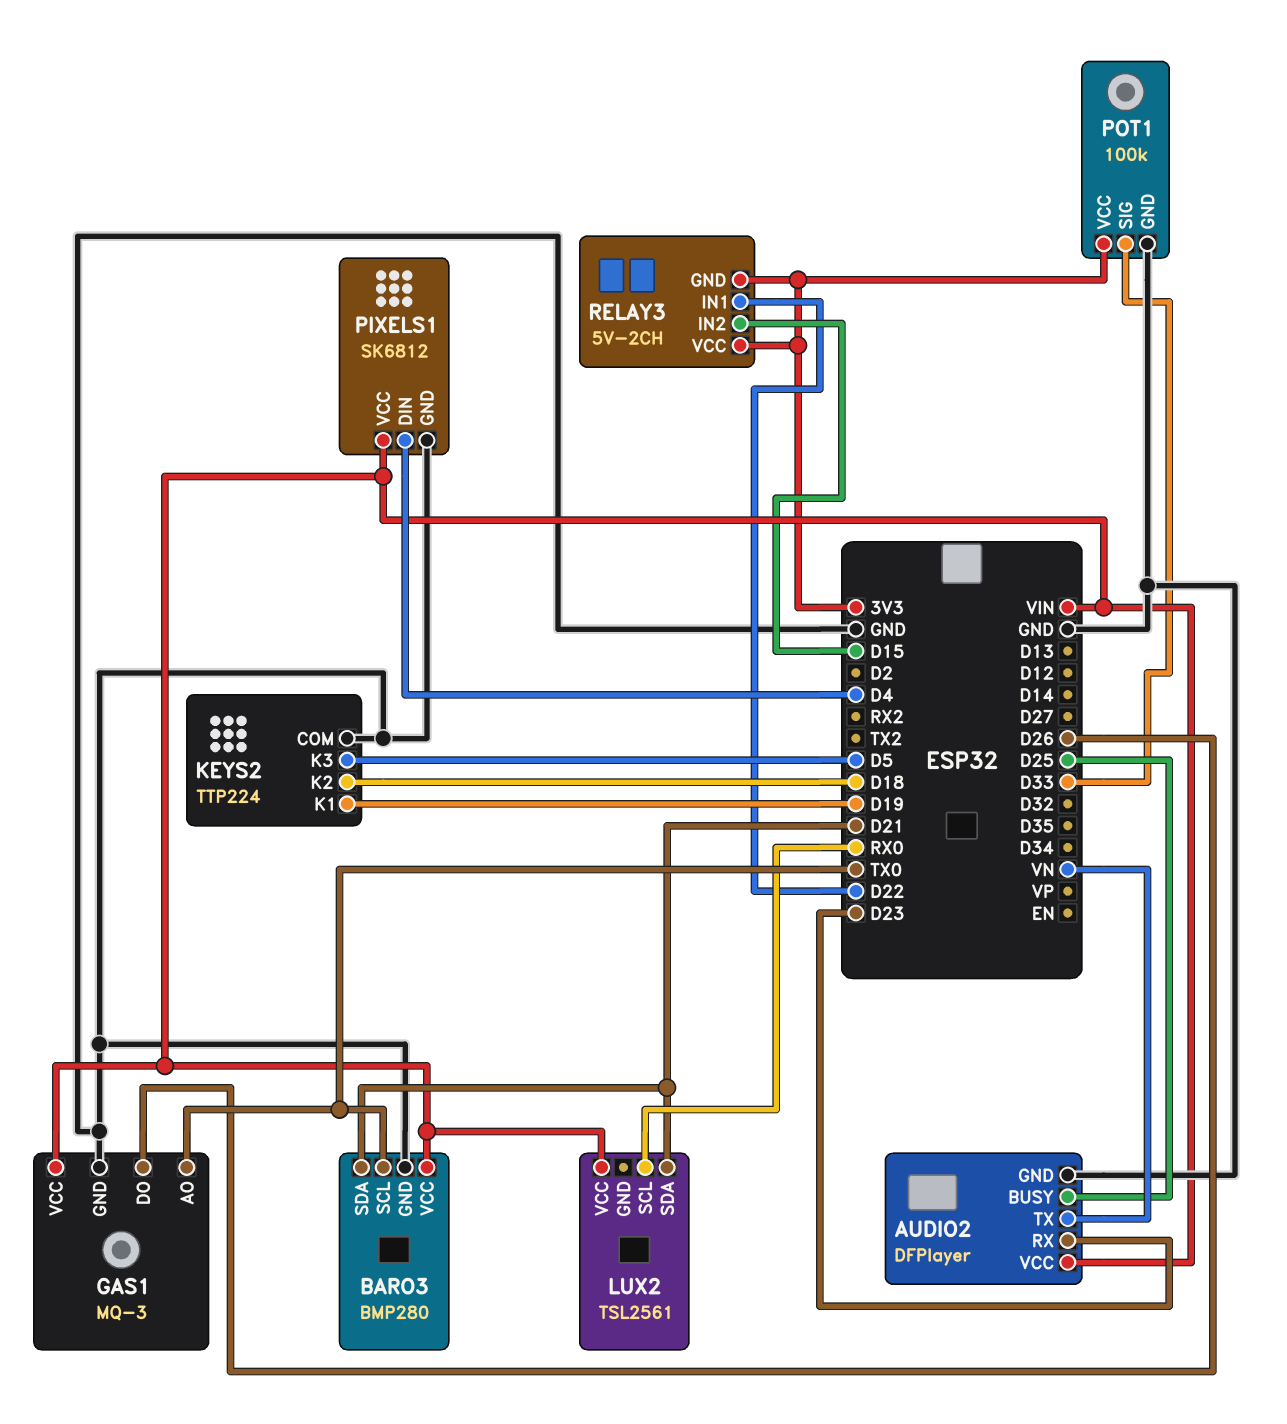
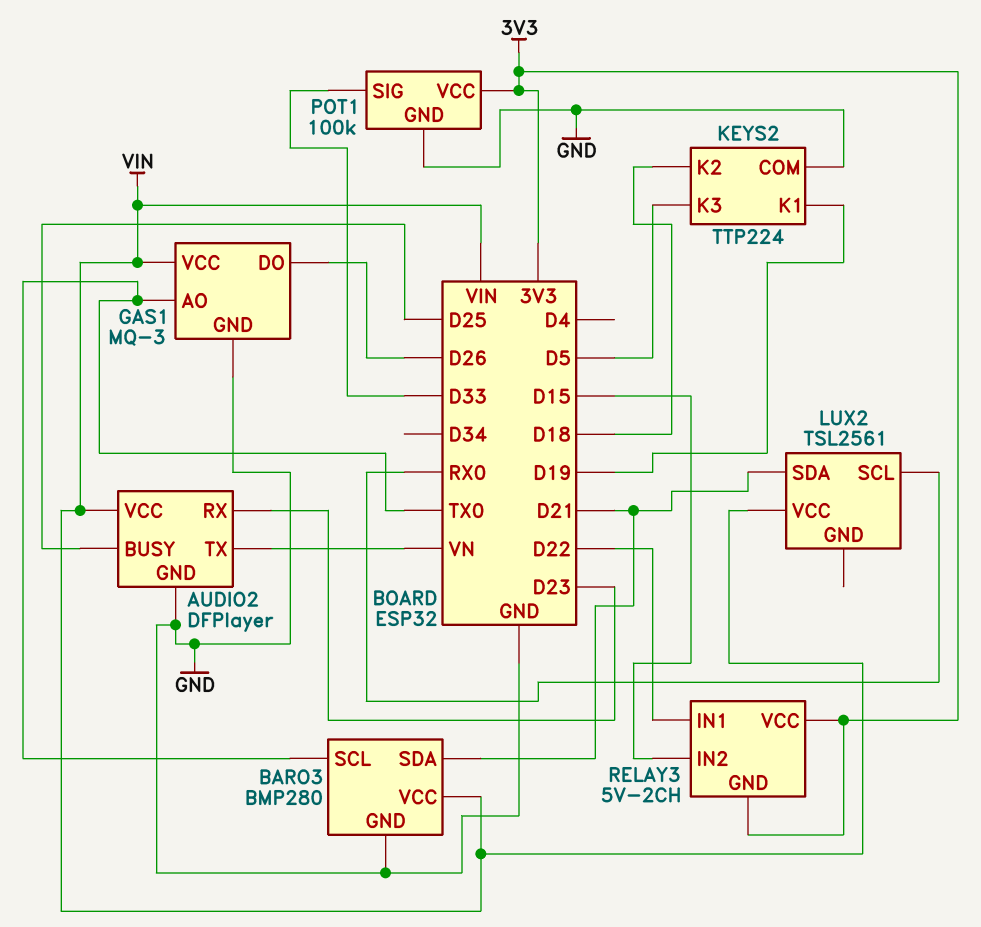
PIXELS1: SK6812 -> none
PIXELS1 pin DIN: D4 -> none
PIXELS1 pin GND: GND -> none
PIXELS1 pin VCC: VIN -> none

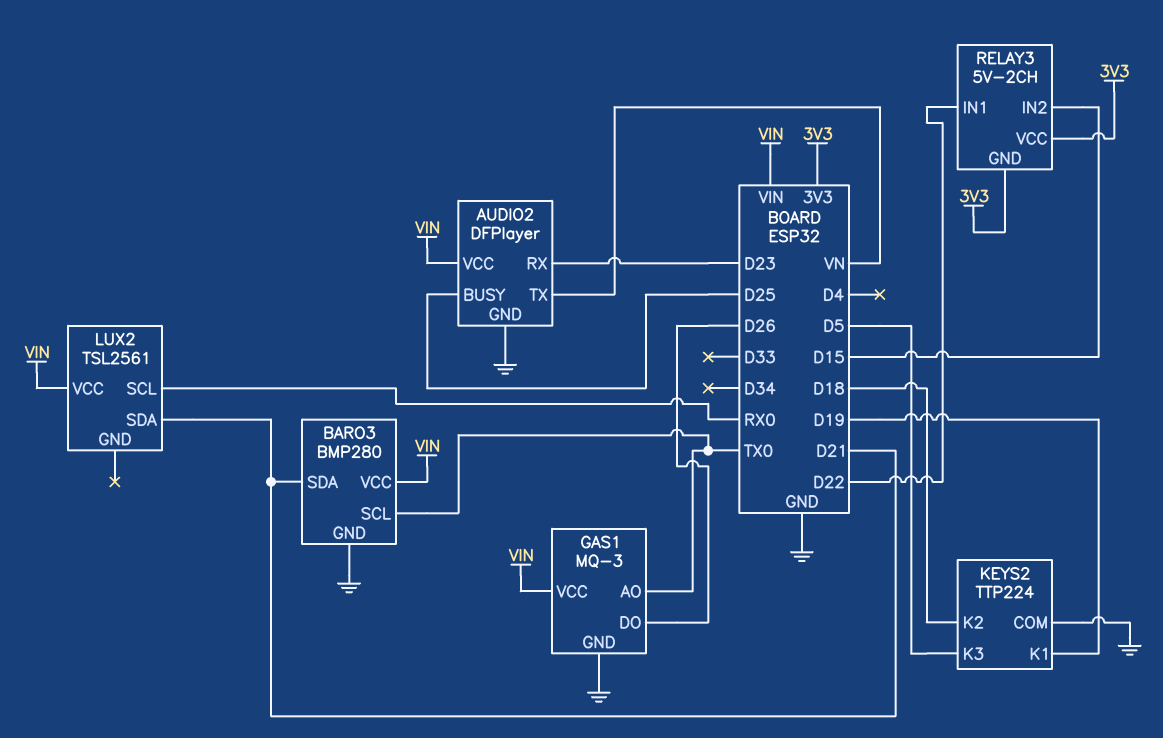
POT1: 100k -> none
POT1 pin GND: GND -> none
POT1 pin SIG: D33 -> none
POT1 pin VCC: 3V3 -> none

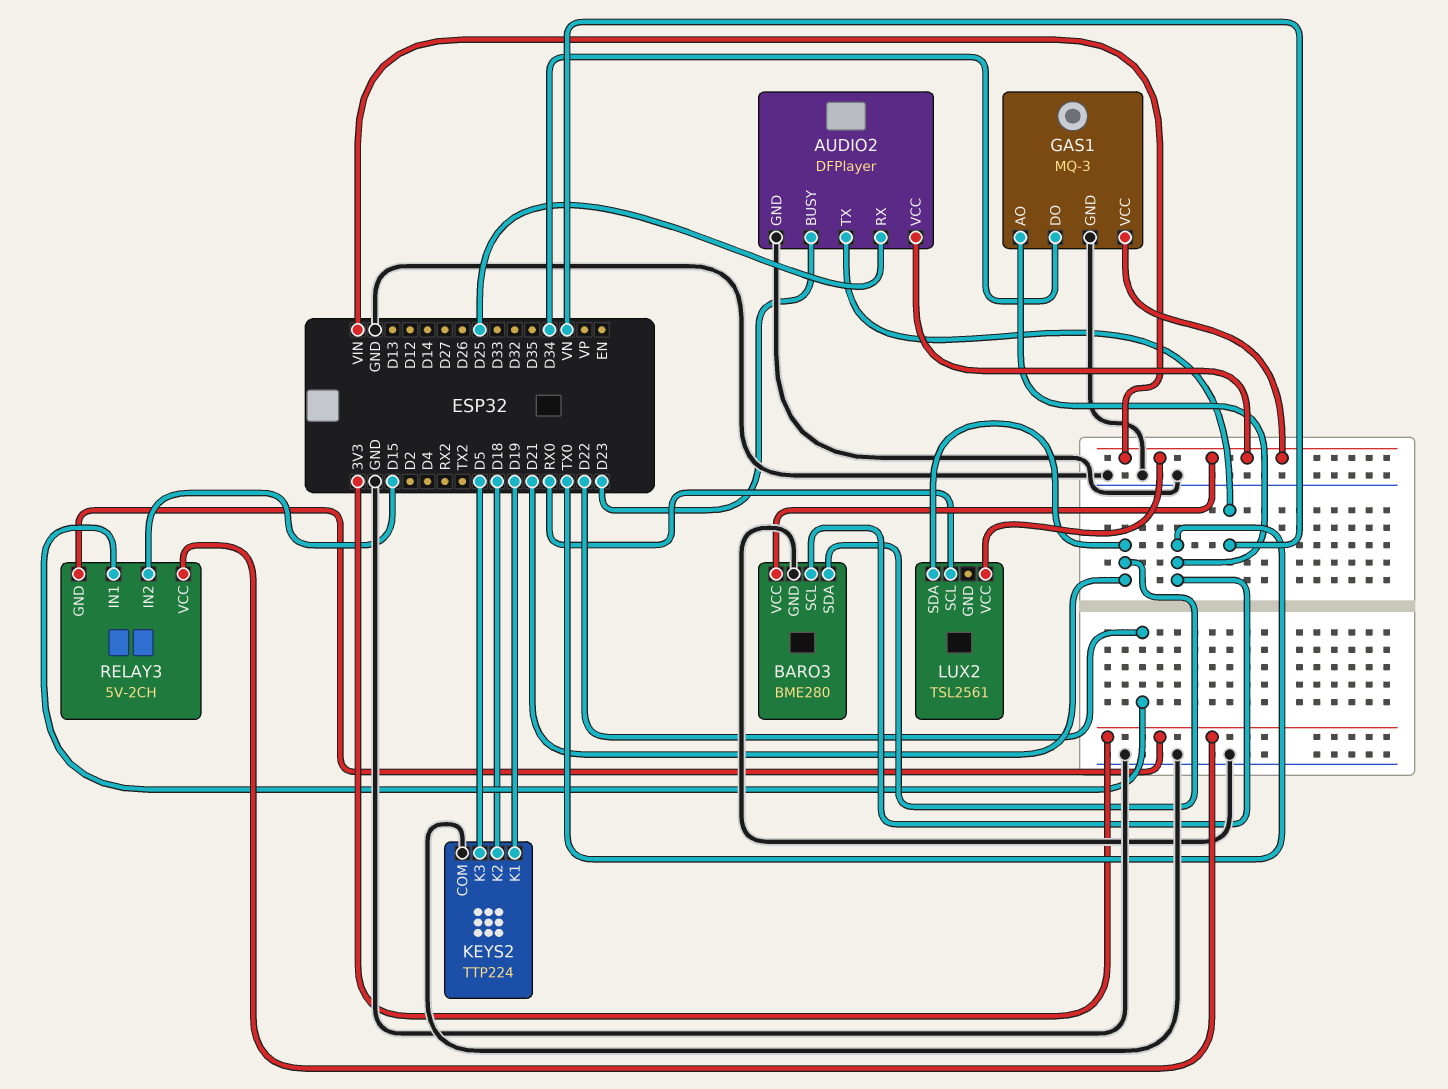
AUDIO2 pin BUSY: D25 -> D23
AUDIO2 pin RX: D23 -> D25
BARO3: BMP280 -> BME280
GAS1 pin DO: D26 -> D34

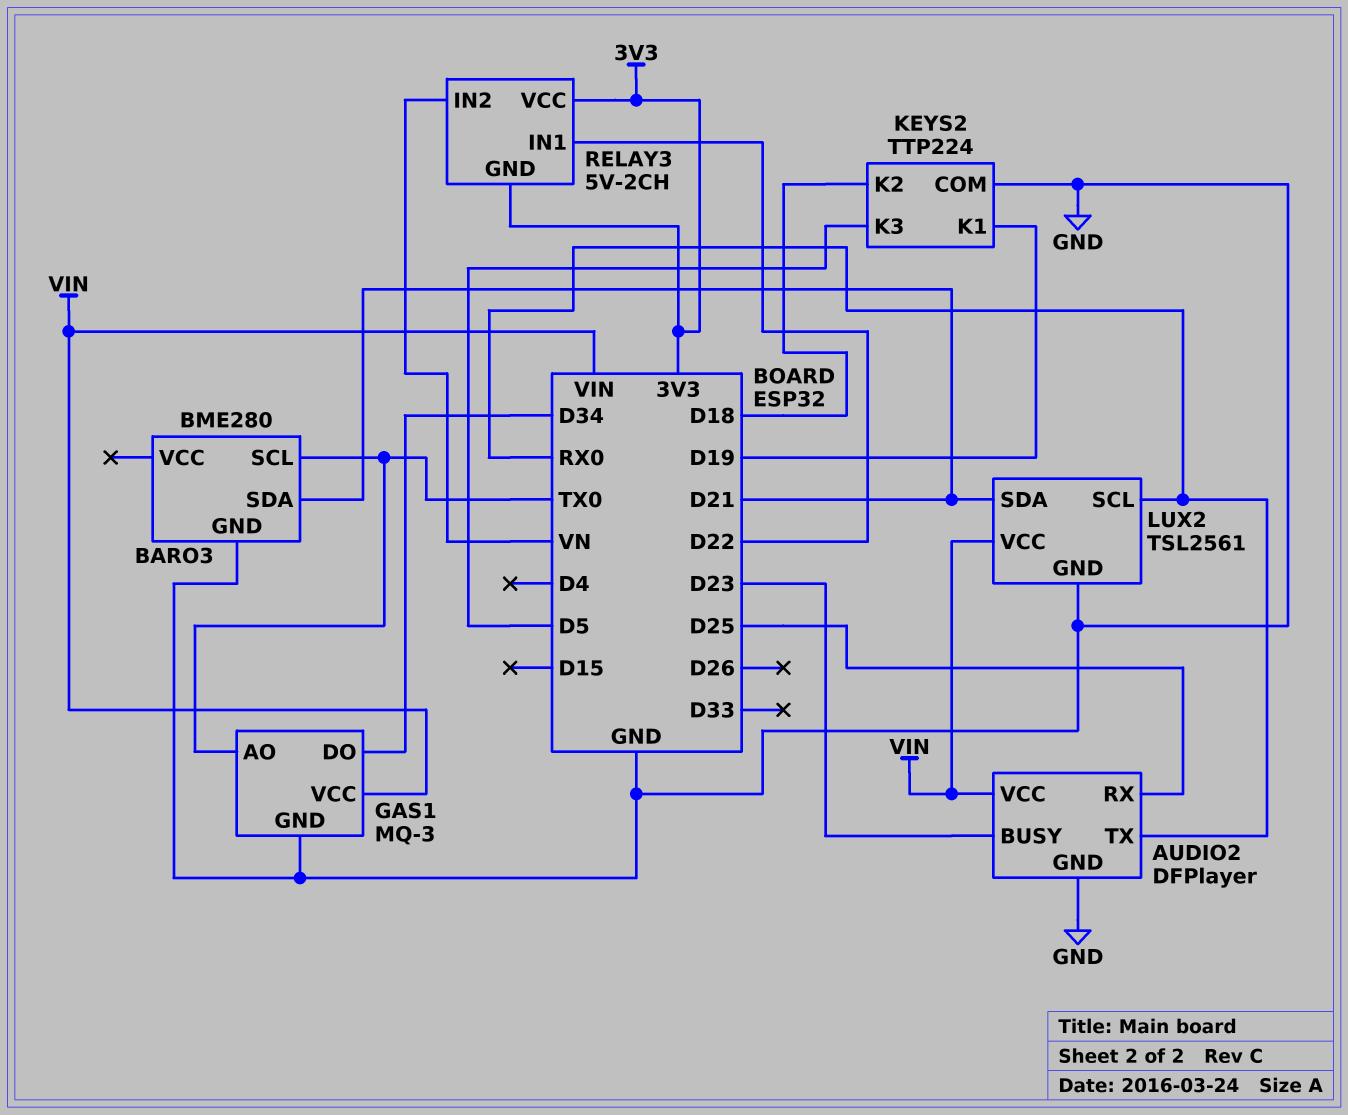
AUDIO2 pin TX: VN -> RX0
BARO3 pin VCC: VIN -> none
LUX2 pin GND: none -> GND
RELAY3 pin IN2: D15 -> VN

